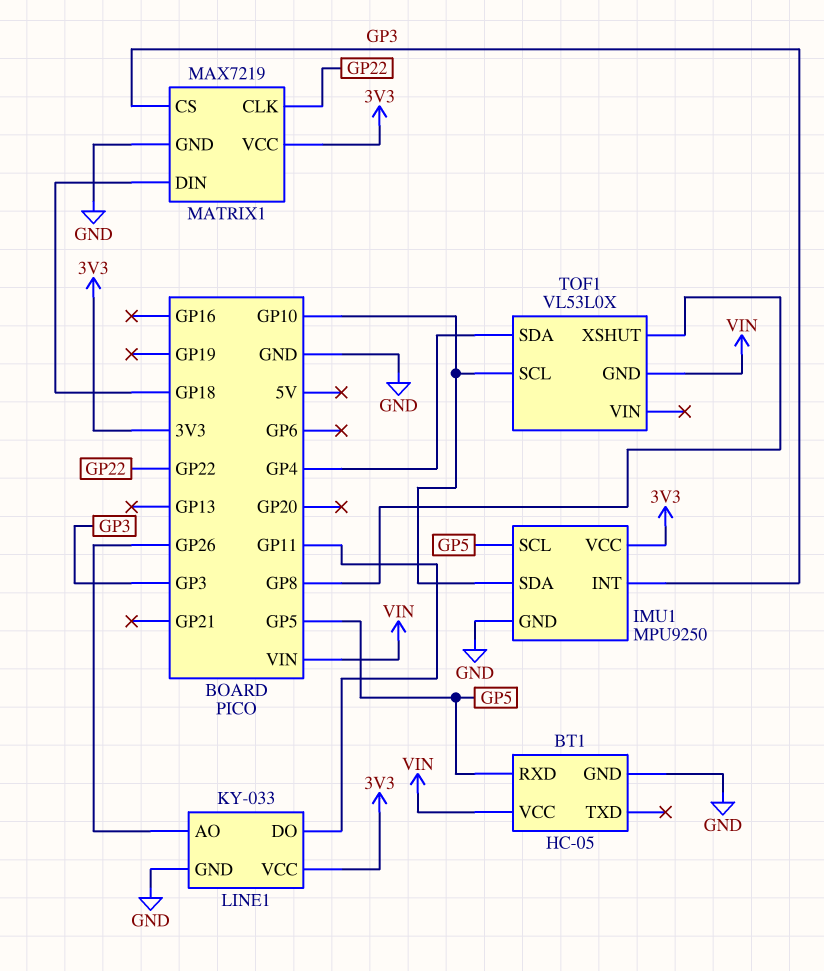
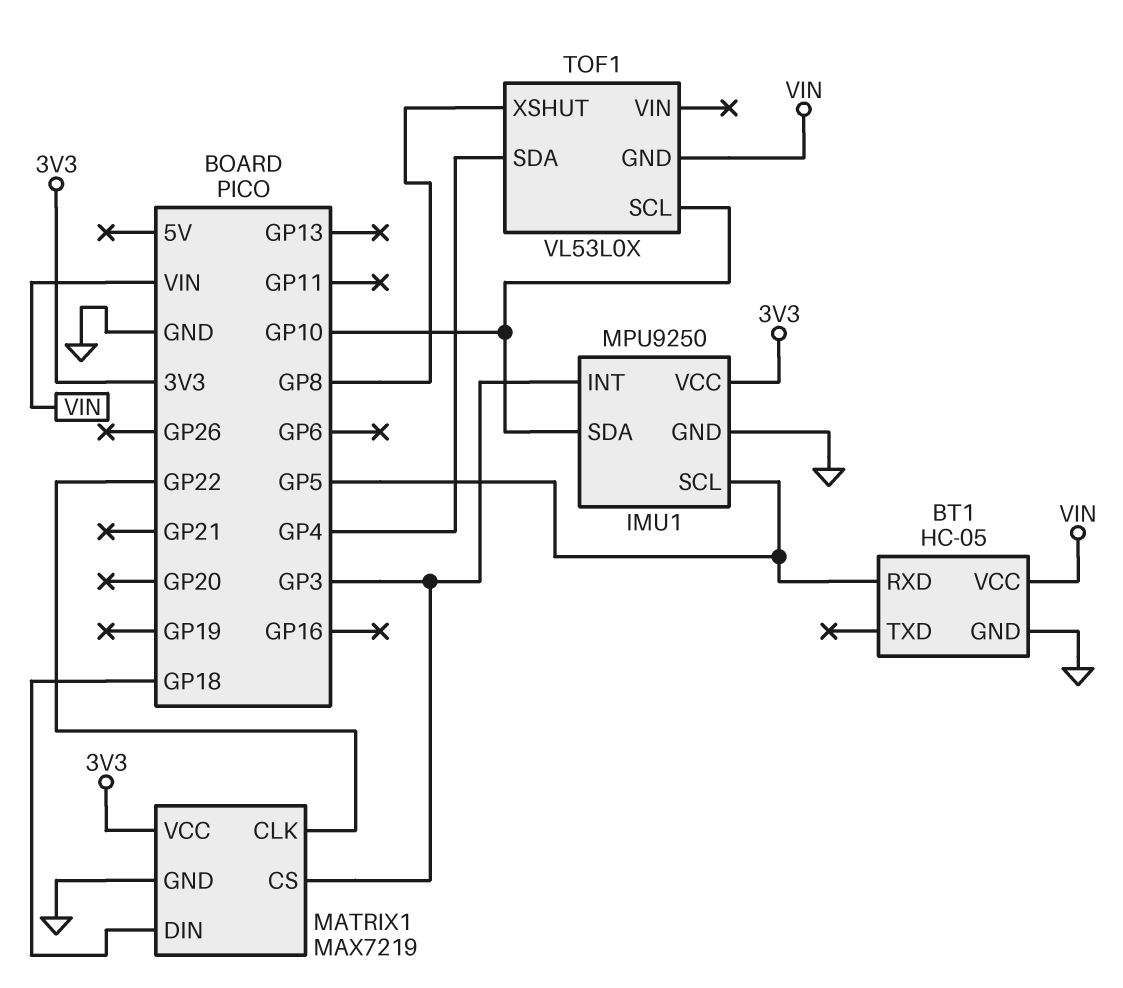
LINE1: KY-033 -> none
LINE1 pin AO: GP26 -> none
LINE1 pin DO: GP11 -> none
LINE1 pin GND: GND -> none
LINE1 pin VCC: 3V3 -> none

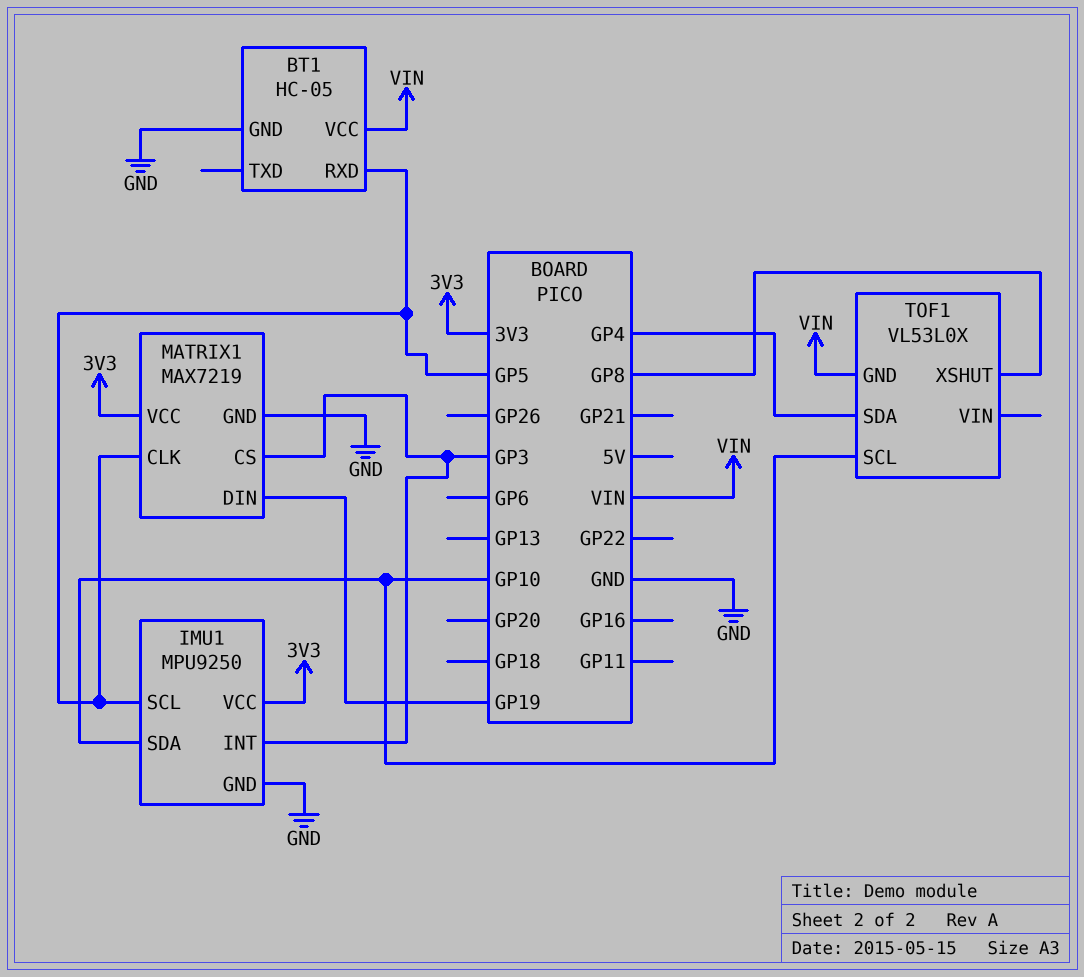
MATRIX1 pin CLK: GP22 -> GP5
MATRIX1 pin DIN: GP18 -> GP19

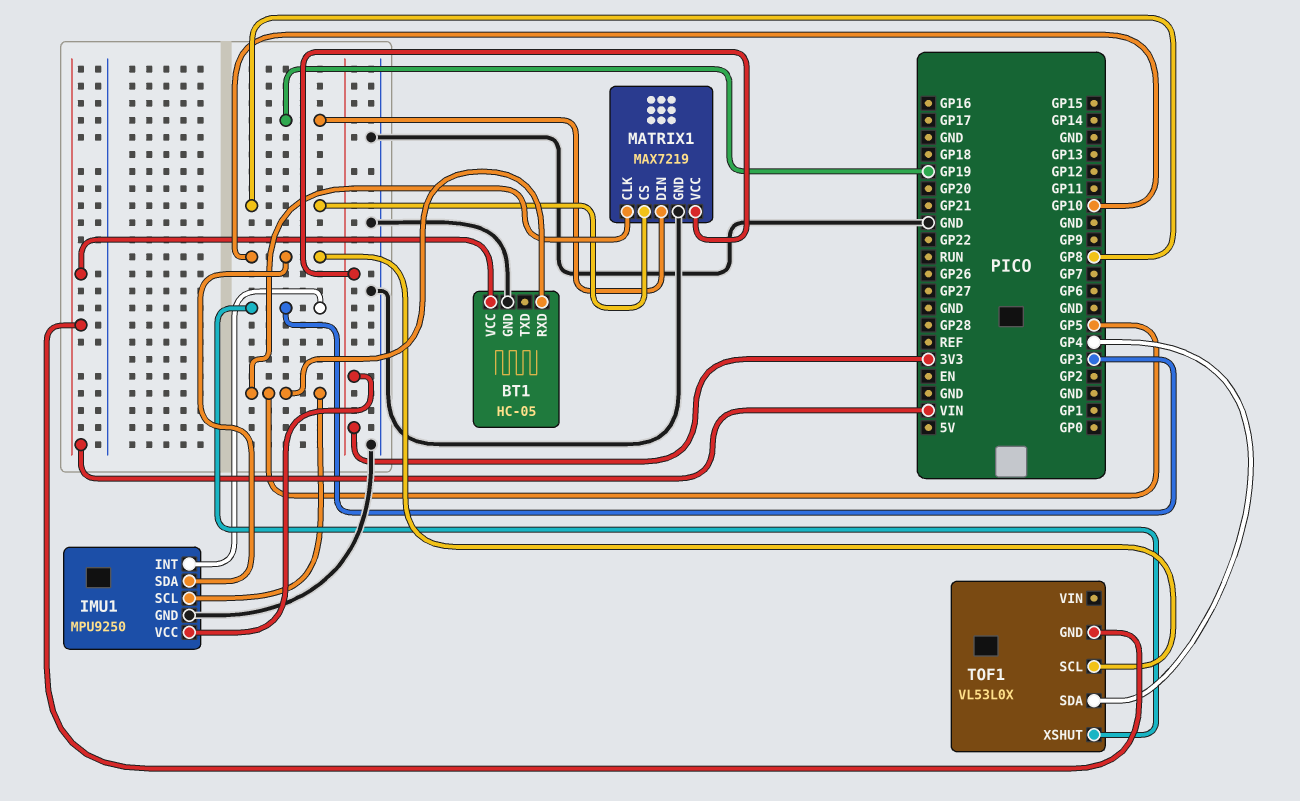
MATRIX1 pin CS: GP3 -> GP8
TOF1 pin XSHUT: GP8 -> GP3

